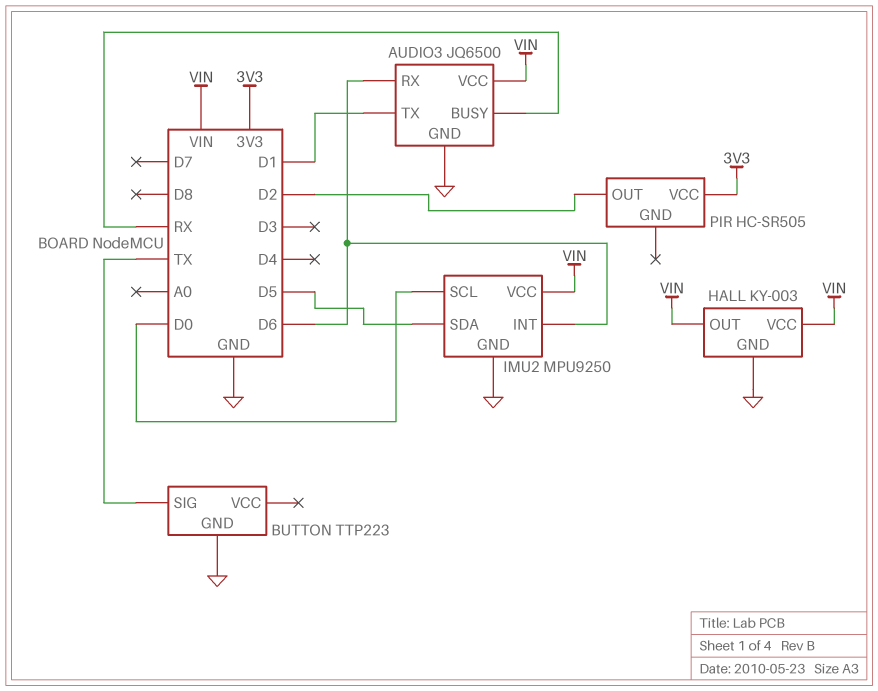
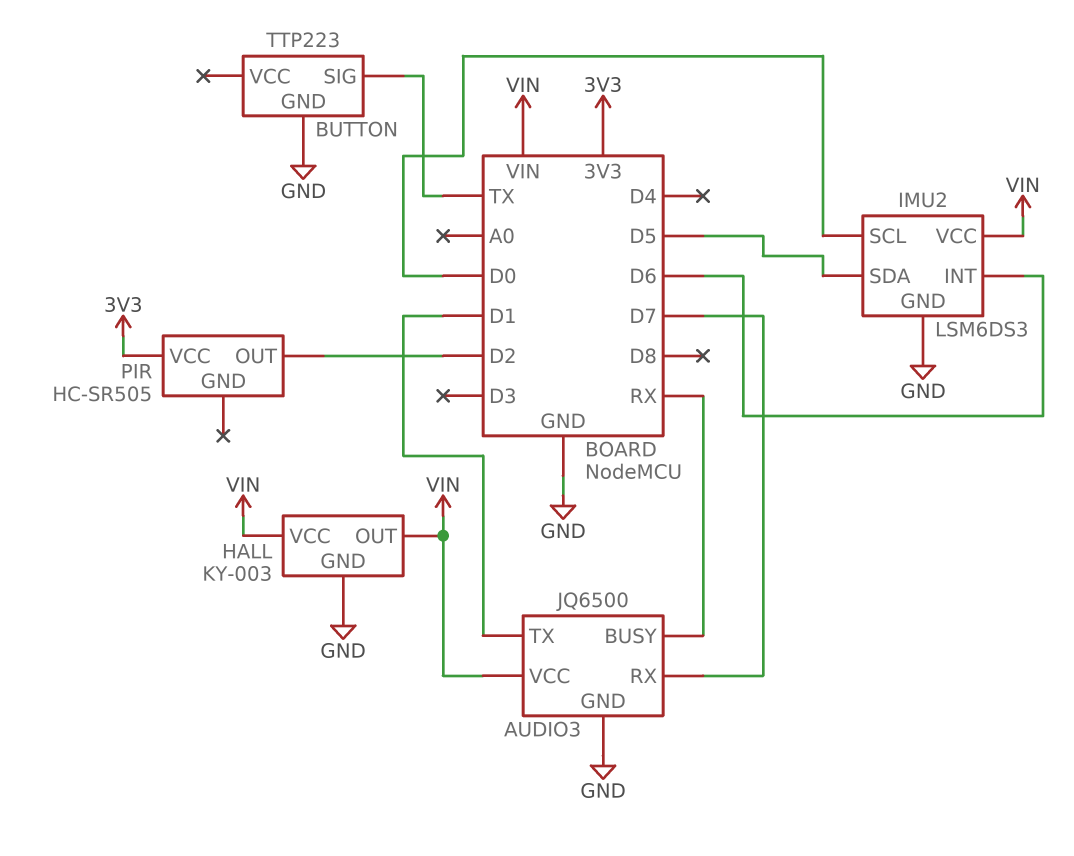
AUDIO3 pin RX: D6 -> D7
IMU2: MPU9250 -> LSM6DS3

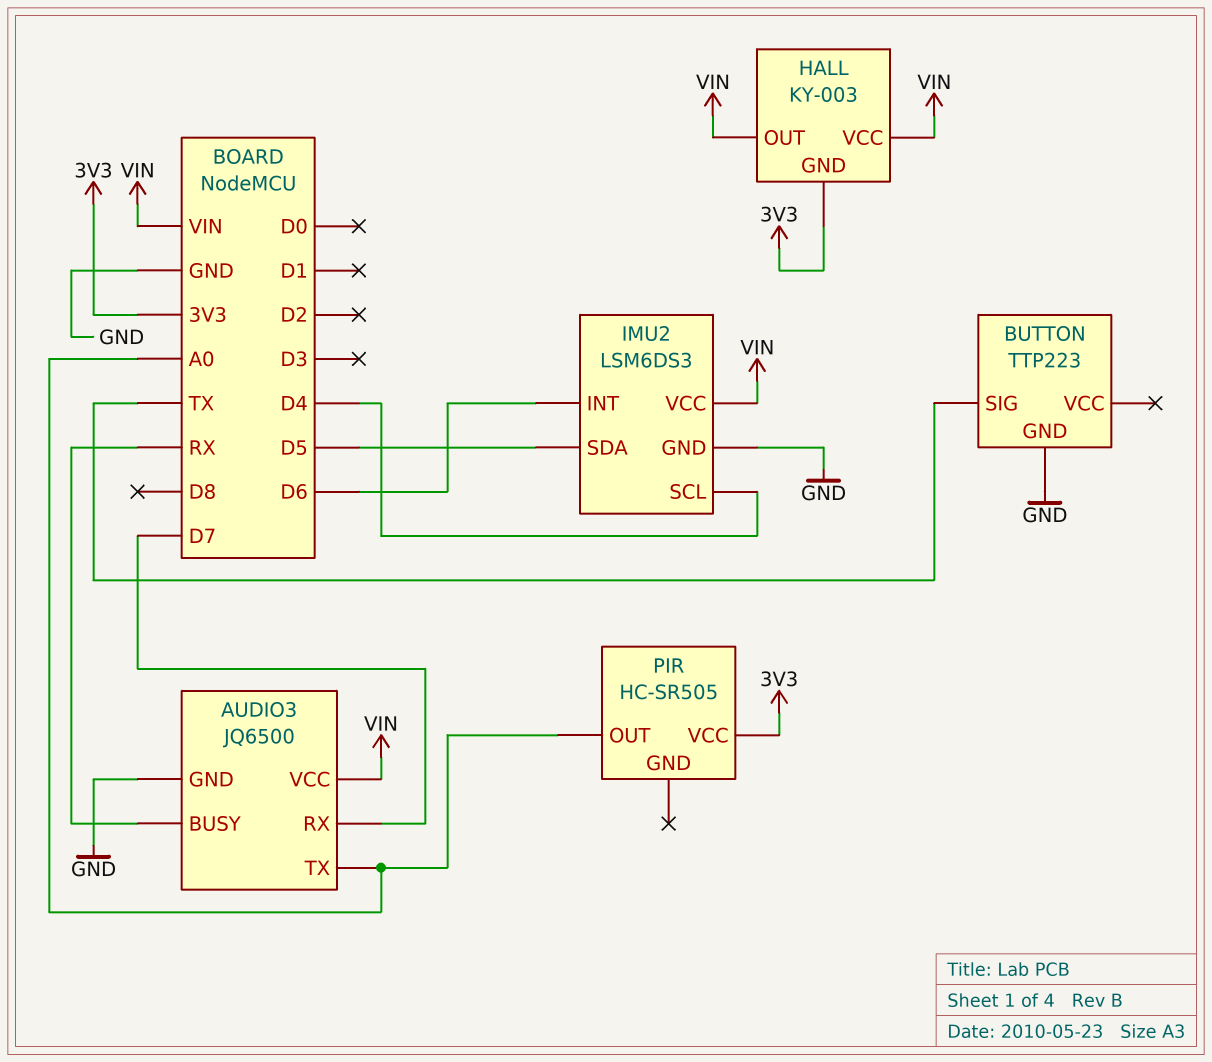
AUDIO3 pin TX: D1 -> A0
HALL pin GND: GND -> 3V3
IMU2 pin SCL: D0 -> D4
PIR pin OUT: D2 -> A0

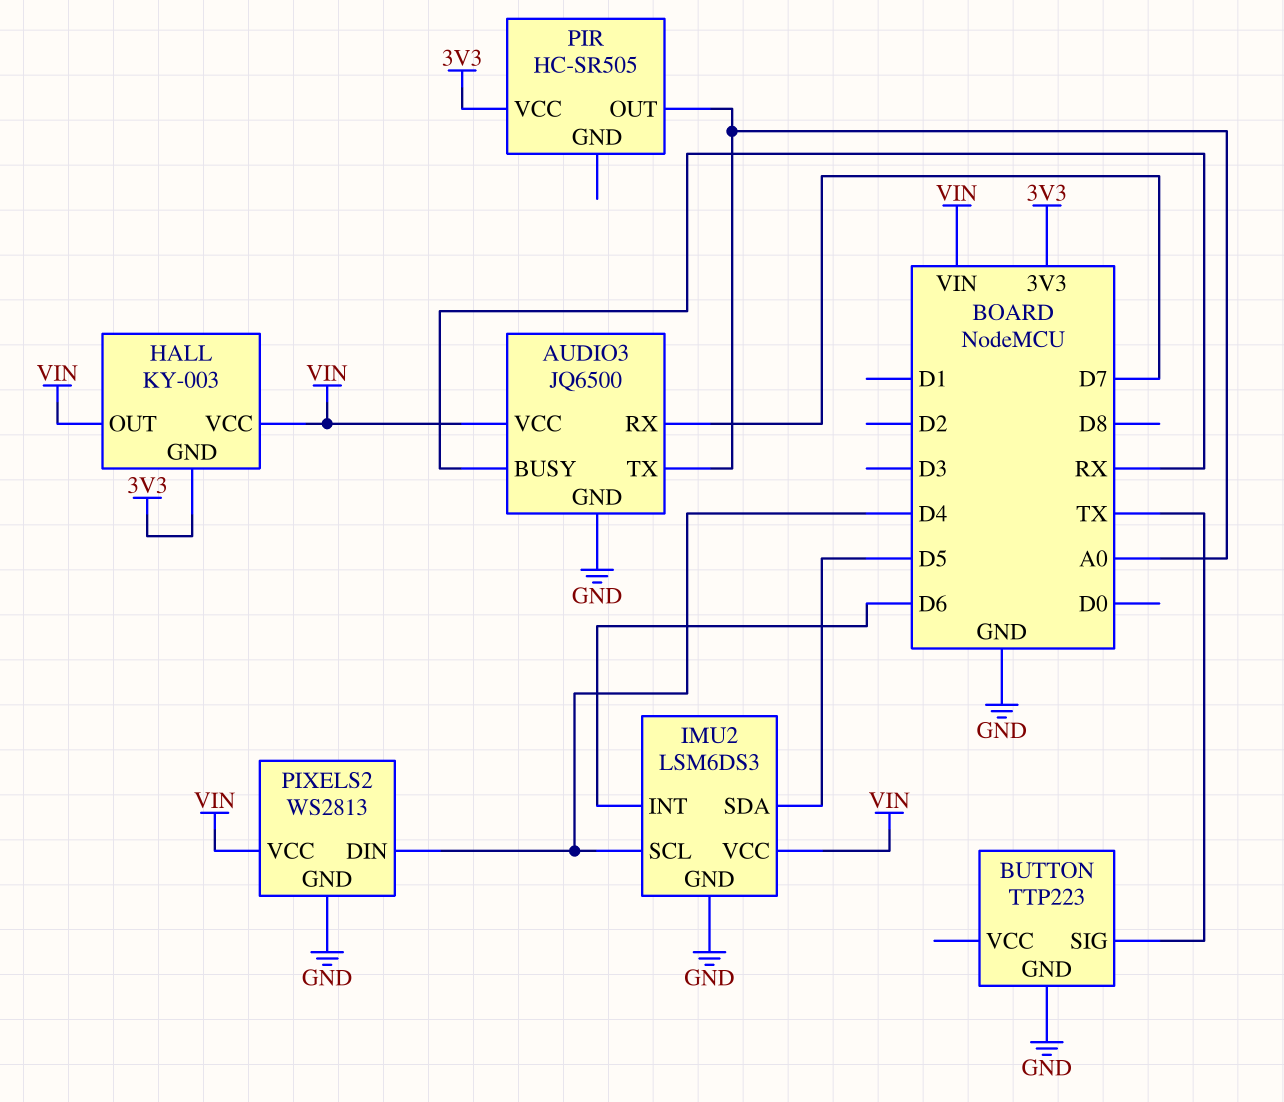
PIXELS2: none -> WS2813
PIXELS2 pin DIN: none -> D4
PIXELS2 pin GND: none -> GND
PIXELS2 pin VCC: none -> VIN

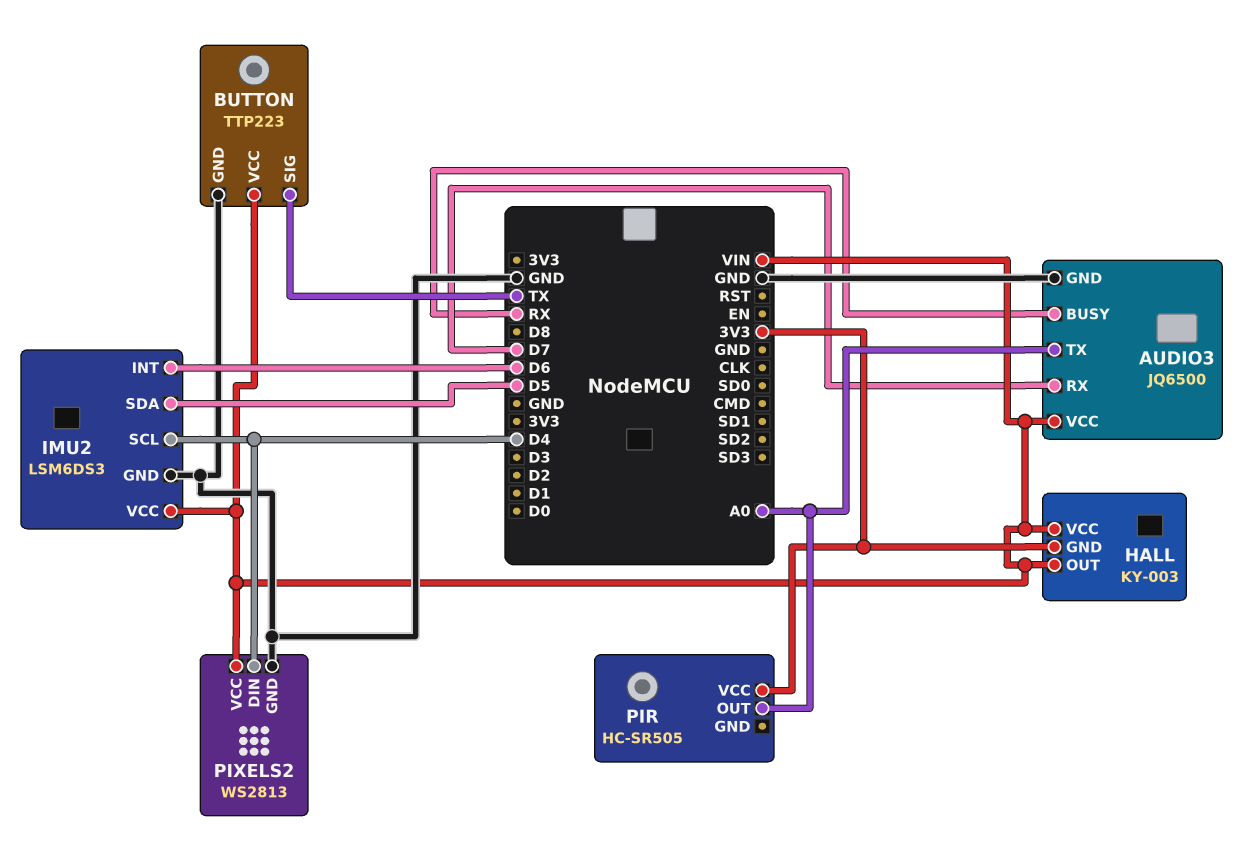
BUTTON pin VCC: none -> VIN

